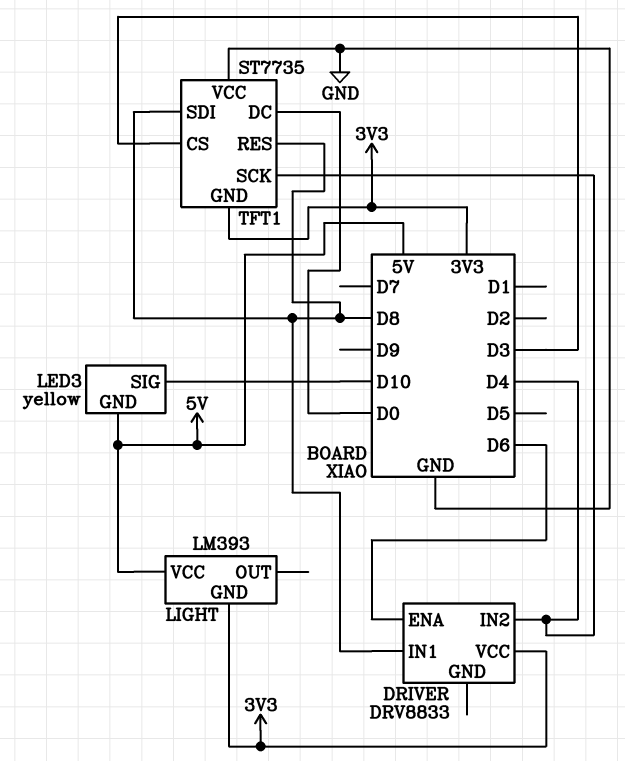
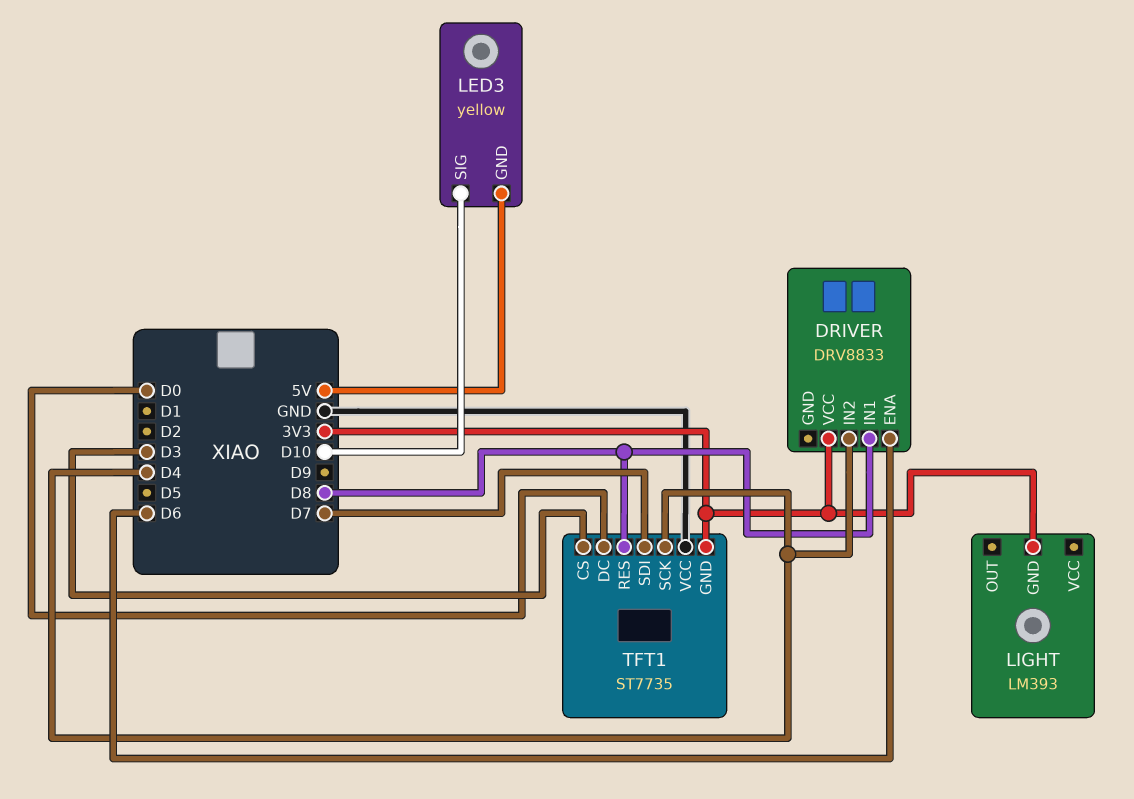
LIGHT pin VCC: 5V -> none
TFT1 pin SDI: D8 -> D7

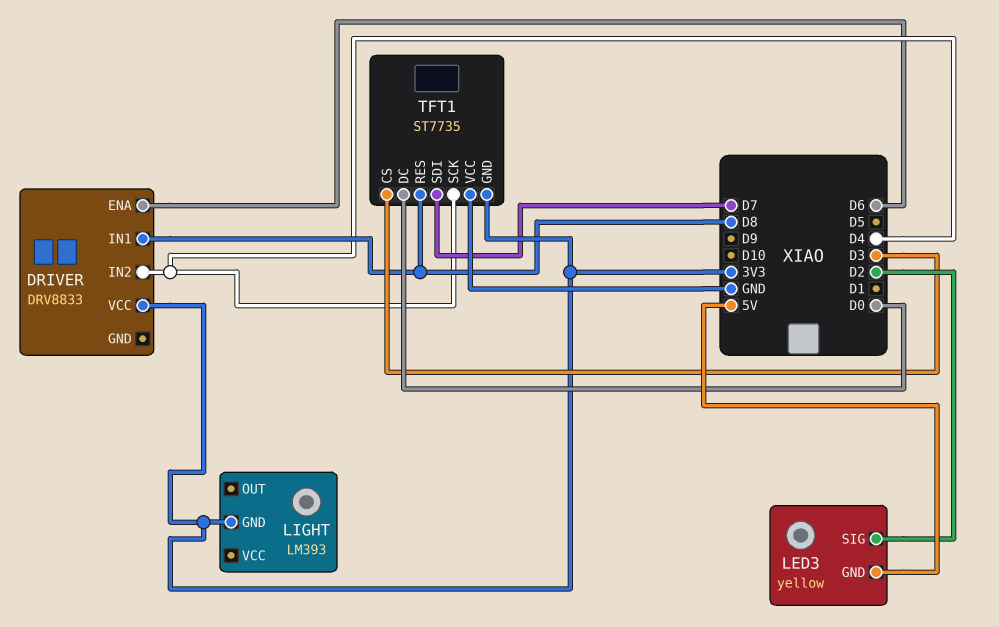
LED3 pin SIG: D10 -> D2

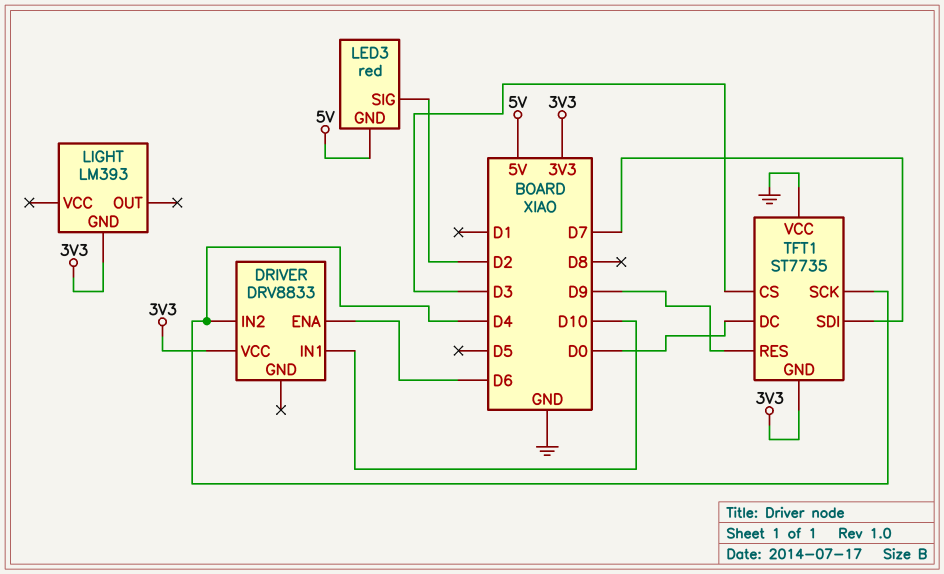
DRIVER pin IN1: D8 -> D10
LED3: yellow -> red
TFT1 pin RES: D8 -> D9

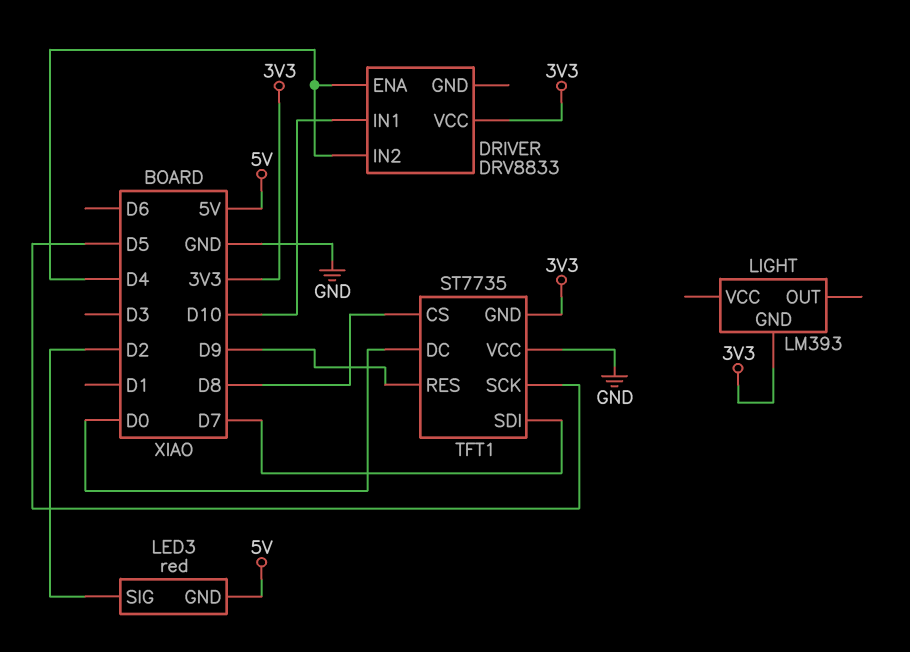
DRIVER pin ENA: D6 -> D4
TFT1 pin CS: D3 -> D8
TFT1 pin SCK: D4 -> D5

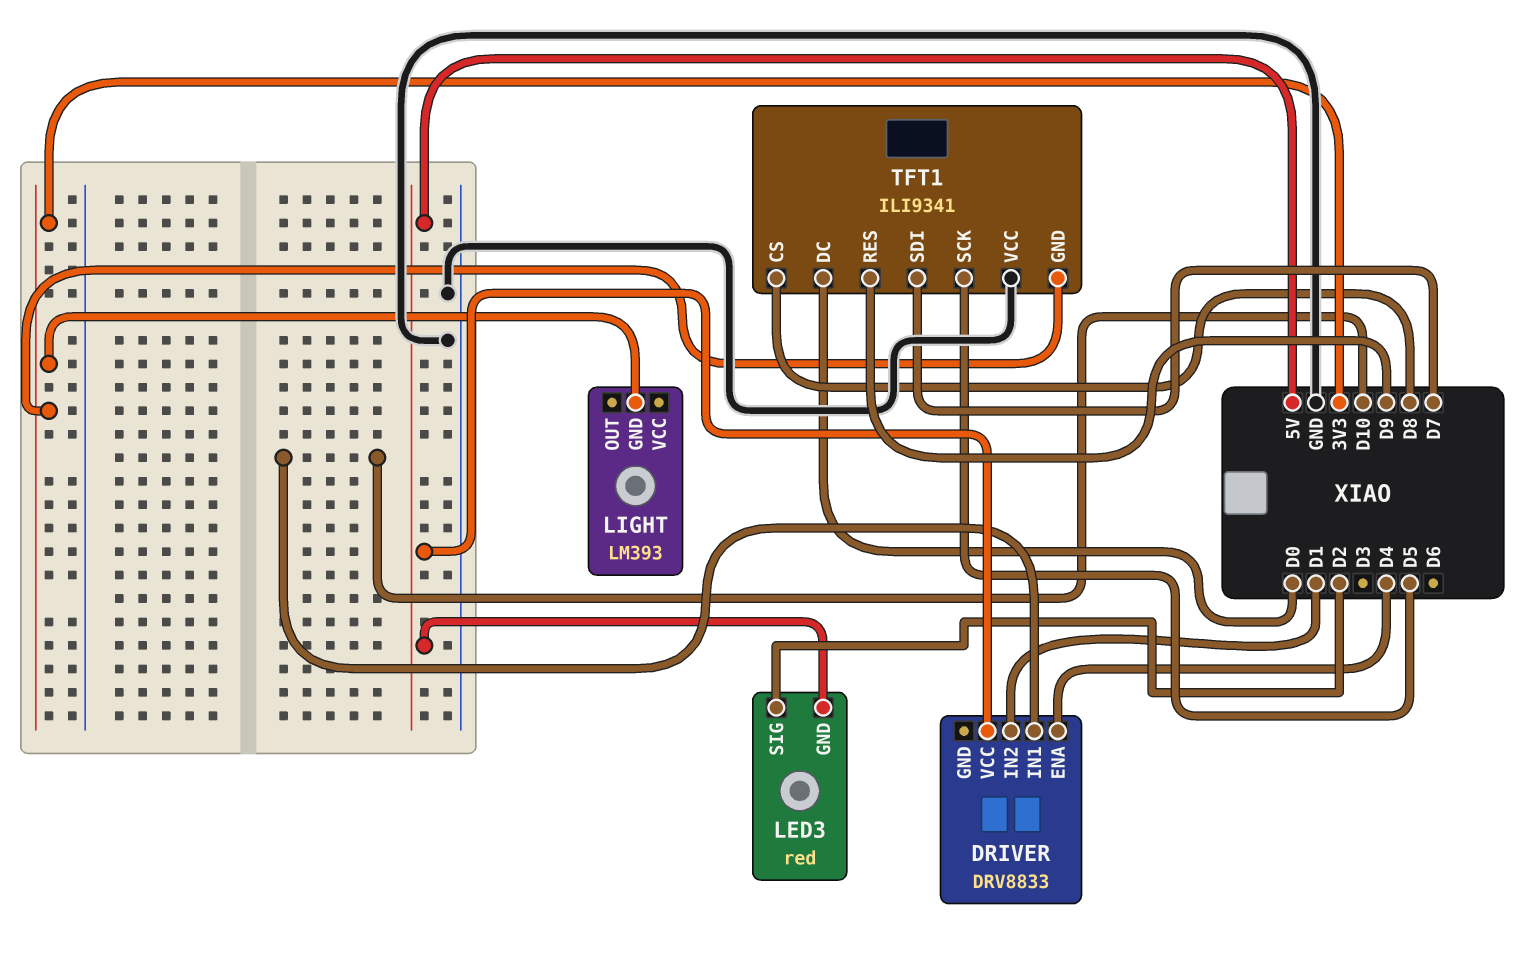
DRIVER pin IN2: D4 -> D1
DRIVER pin VCC: 3V3 -> 5V
TFT1: ST7735 -> ILI9341

